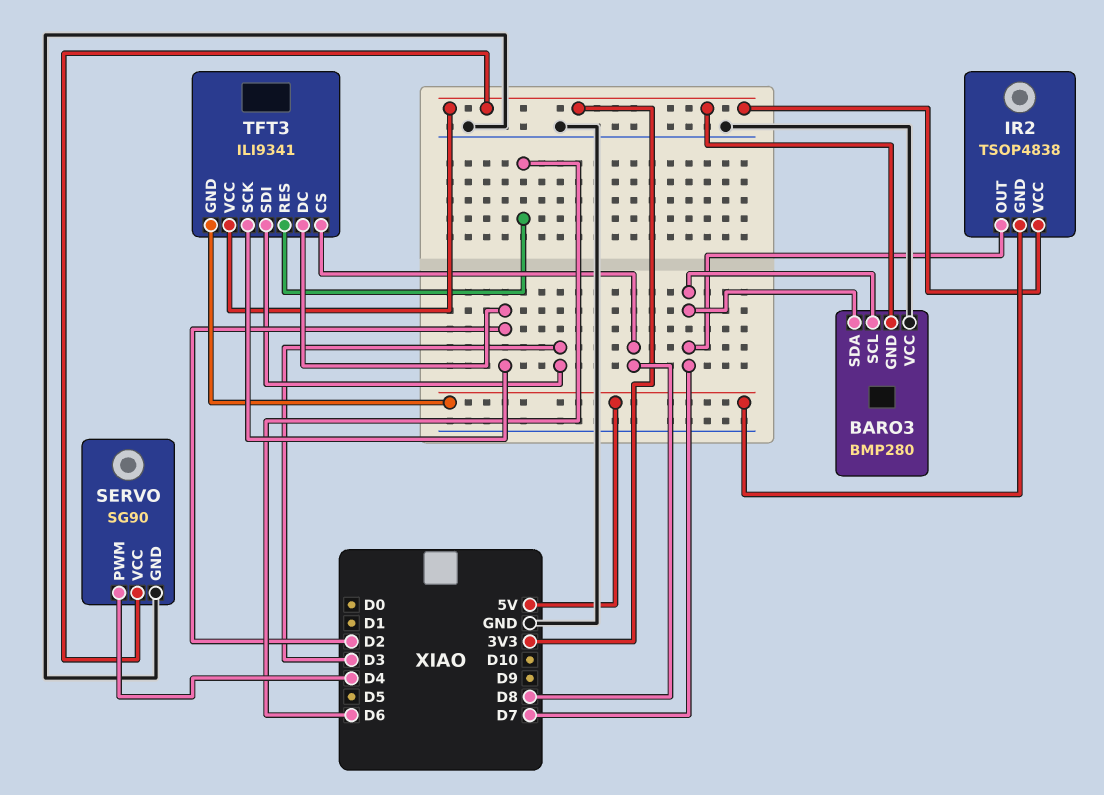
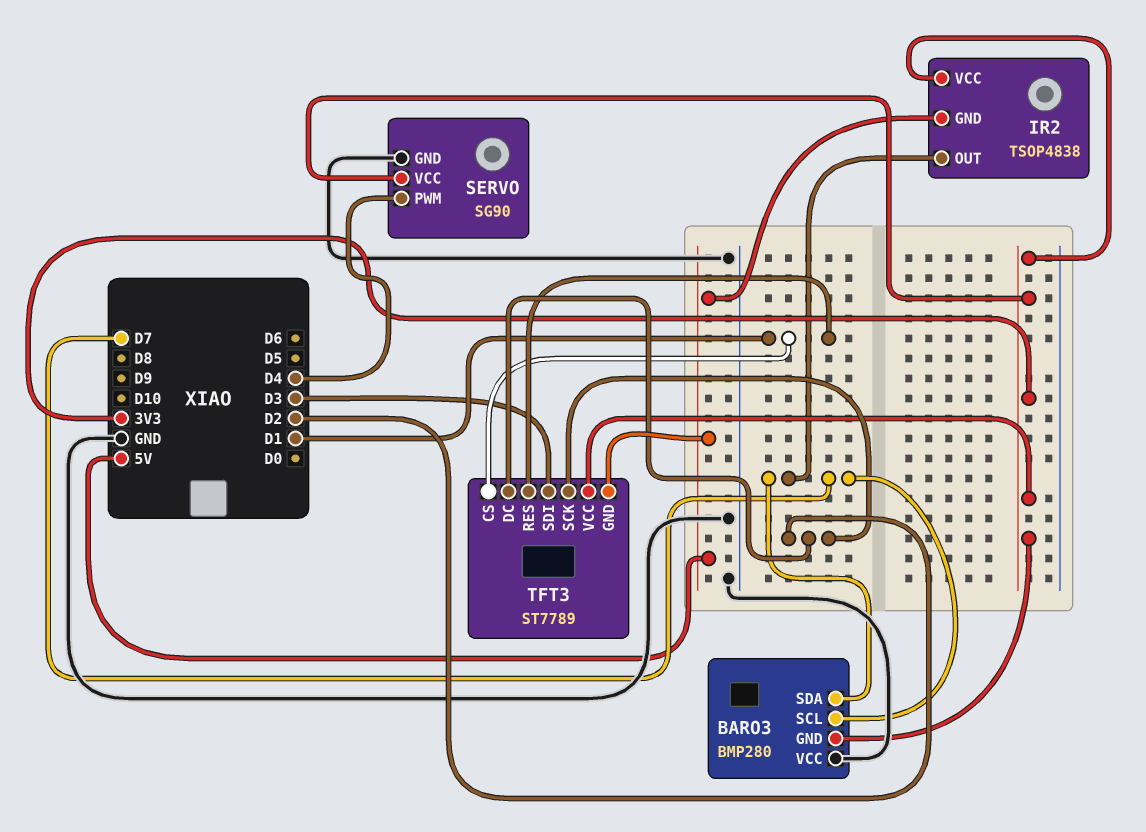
TFT3: ILI9341 -> ST7789
TFT3 pin CS: D8 -> D1
TFT3 pin RES: D6 -> D1

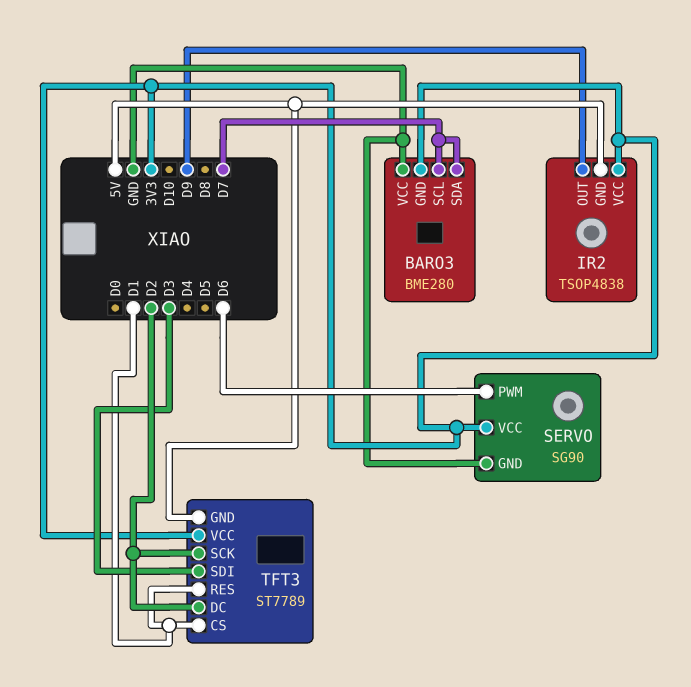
BARO3: BMP280 -> BME280
IR2 pin OUT: D7 -> D9
SERVO pin PWM: D4 -> D6

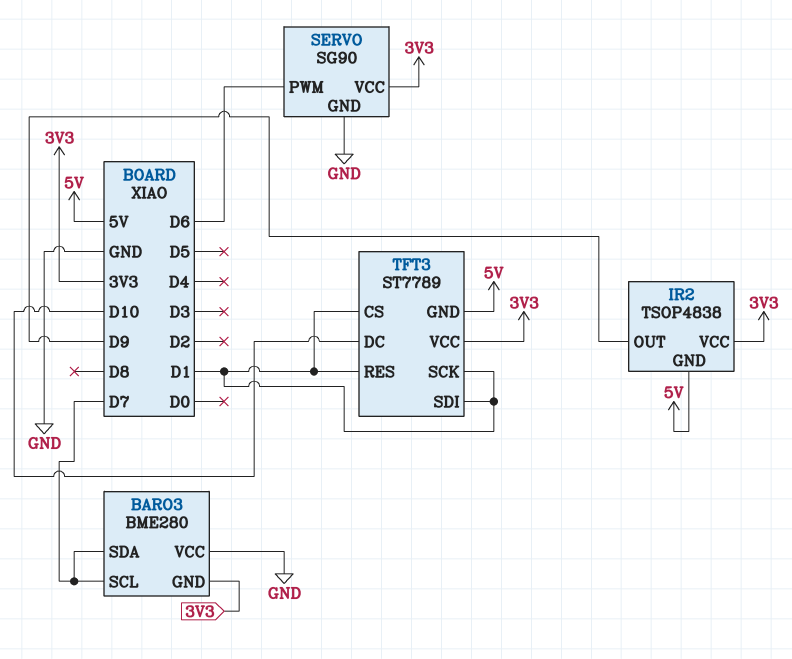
TFT3 pin DC: D2 -> D10
TFT3 pin SCK: D2 -> D1
TFT3 pin SDI: D3 -> D1

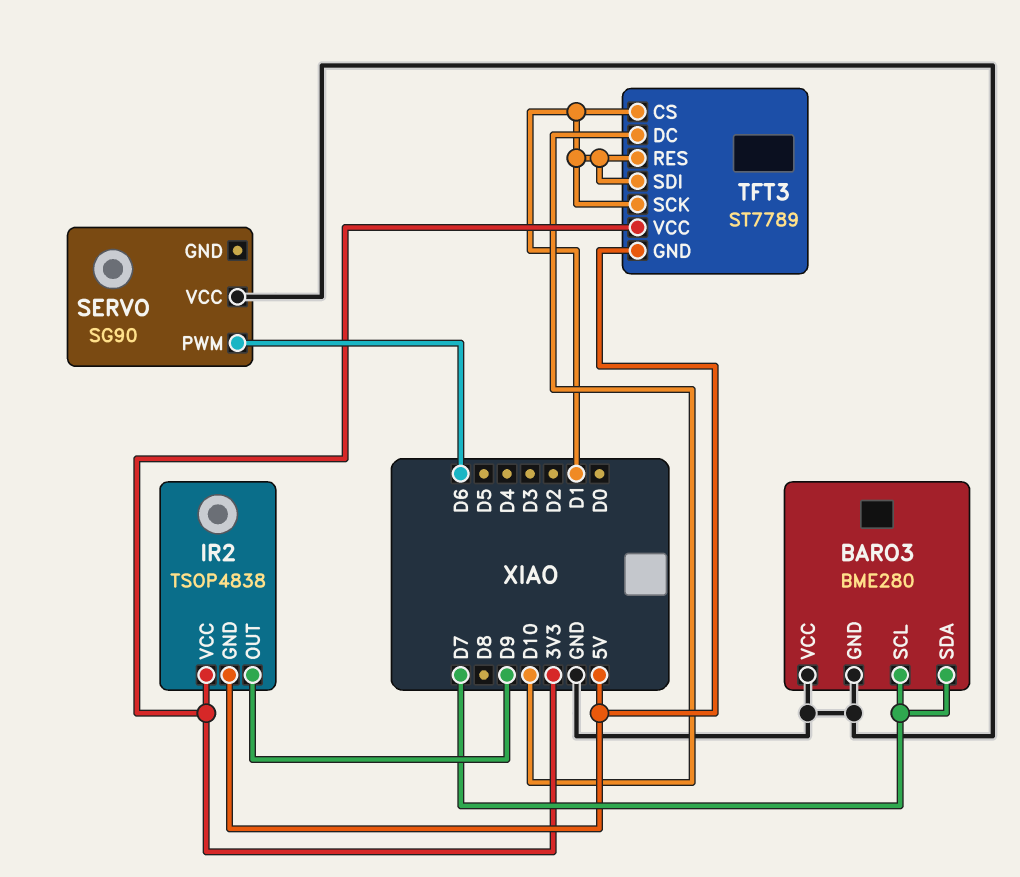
BARO3 pin GND: 3V3 -> GND
SERVO pin GND: GND -> none
SERVO pin VCC: 3V3 -> GND

